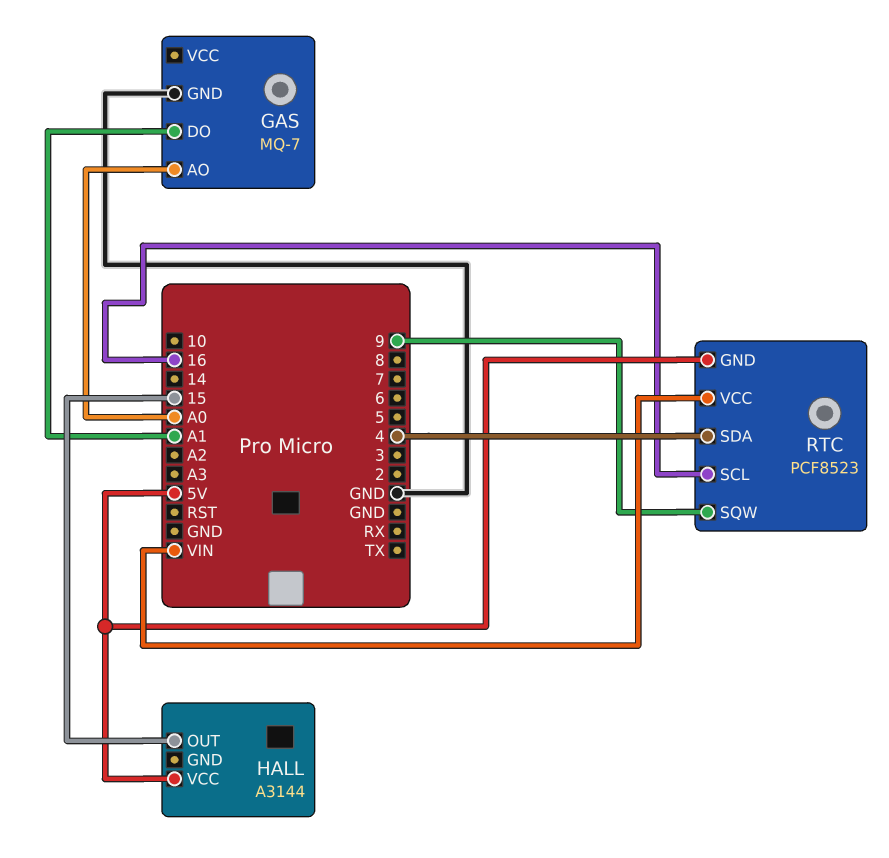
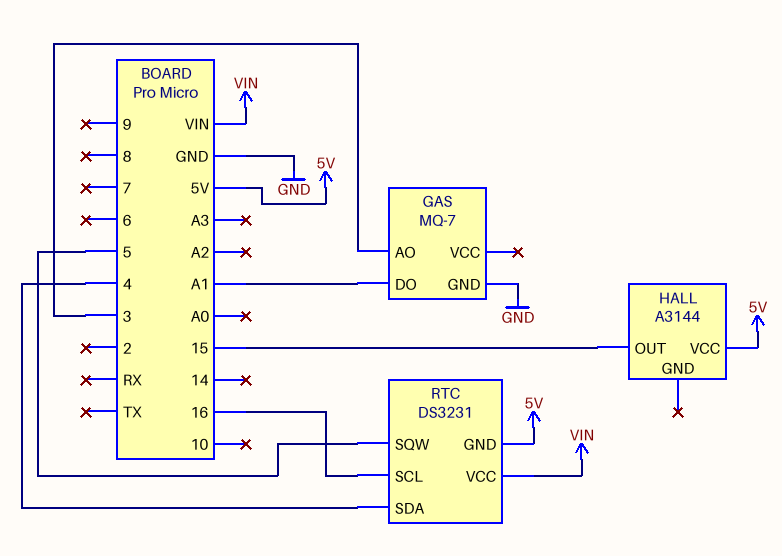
GAS pin AO: A0 -> 3
RTC: PCF8523 -> DS3231
RTC pin SQW: 9 -> 5

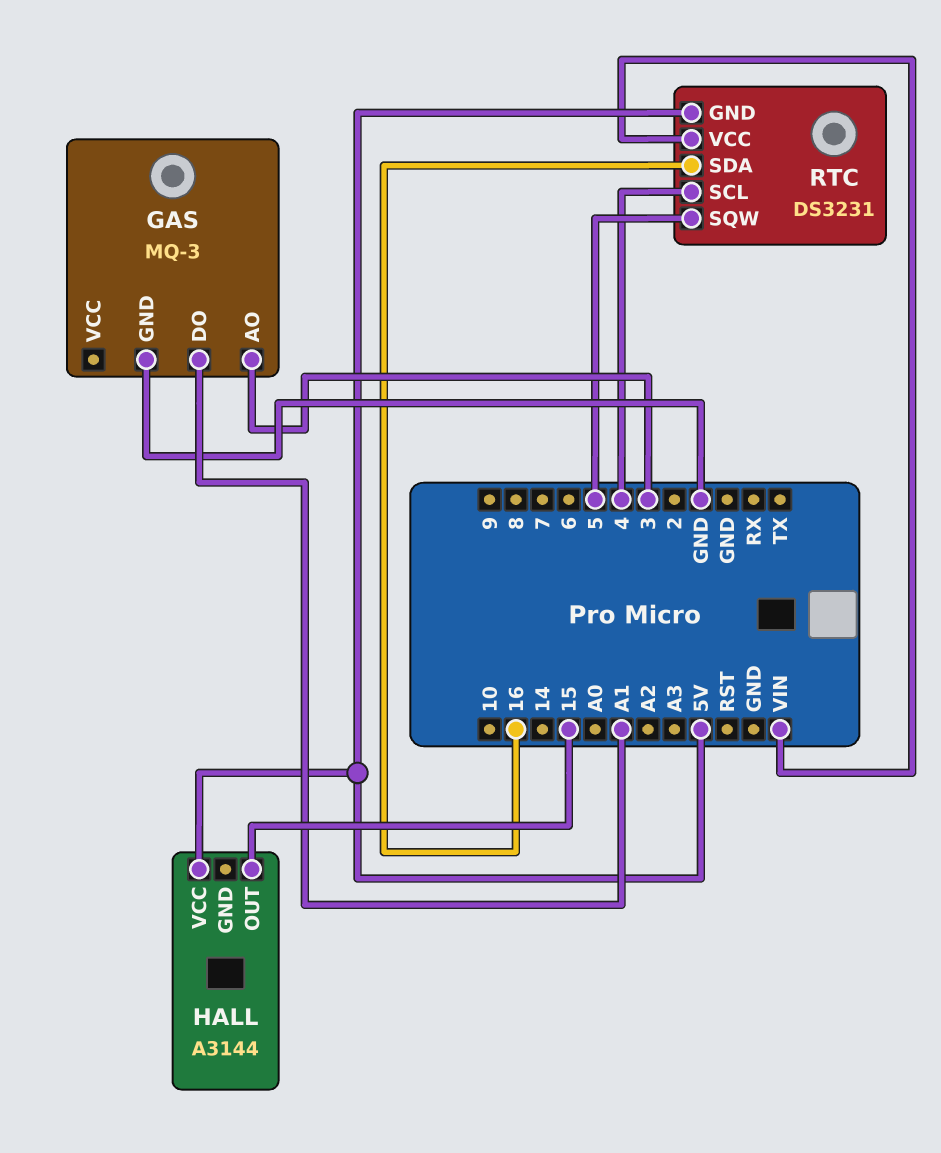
GAS: MQ-7 -> MQ-3
RTC pin SCL: 16 -> 4
RTC pin SDA: 4 -> 16

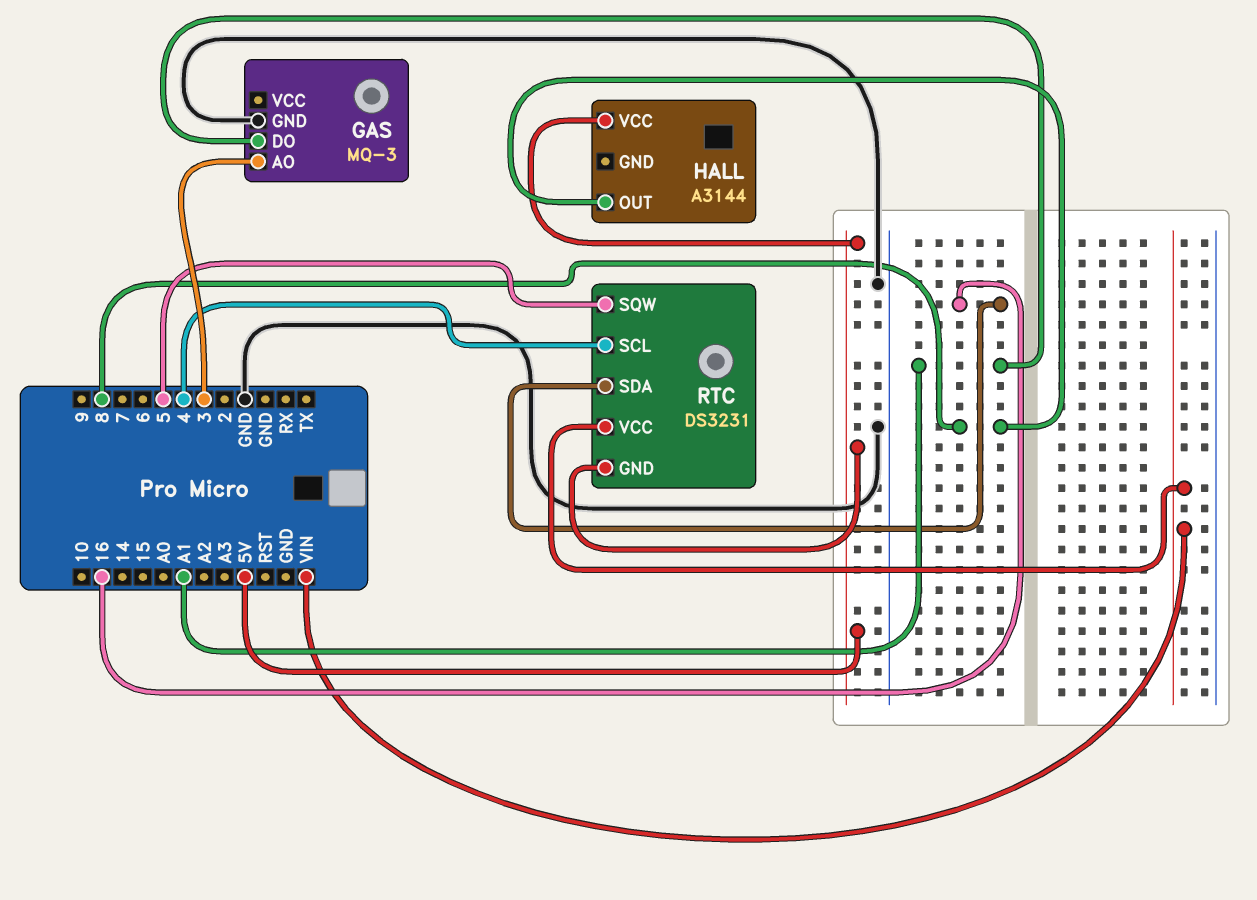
HALL pin OUT: 15 -> 8

